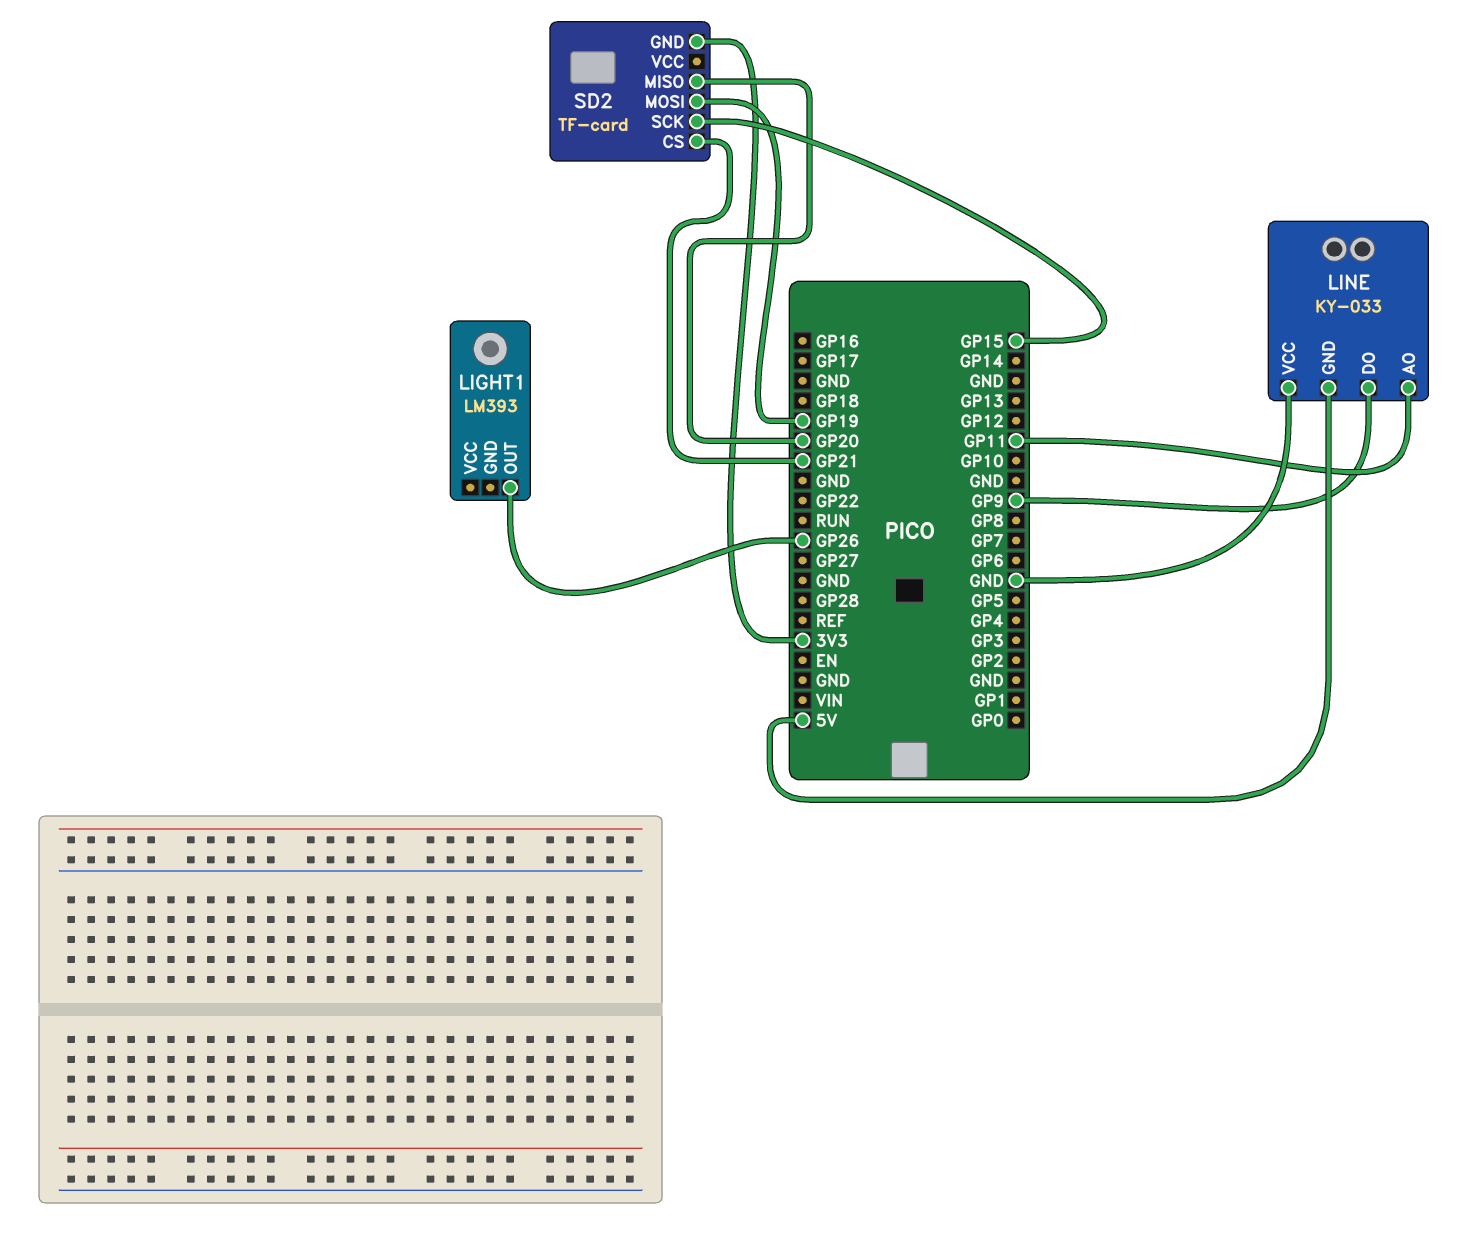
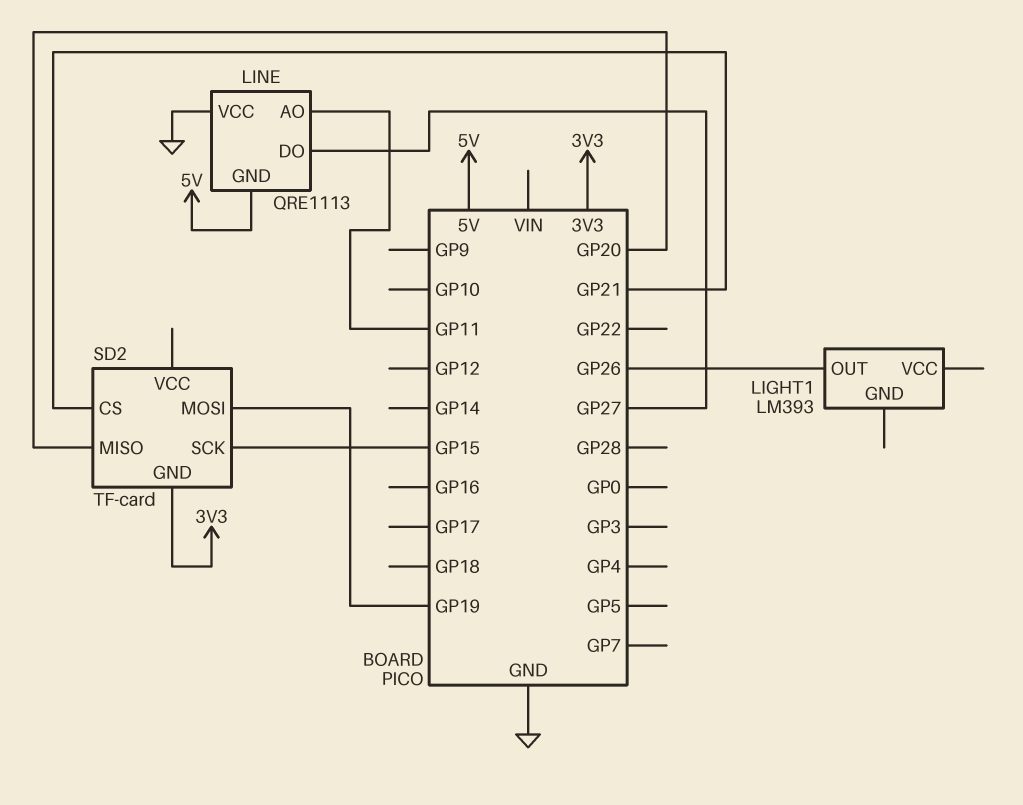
LINE: KY-033 -> QRE1113
LINE pin DO: GP9 -> GP27

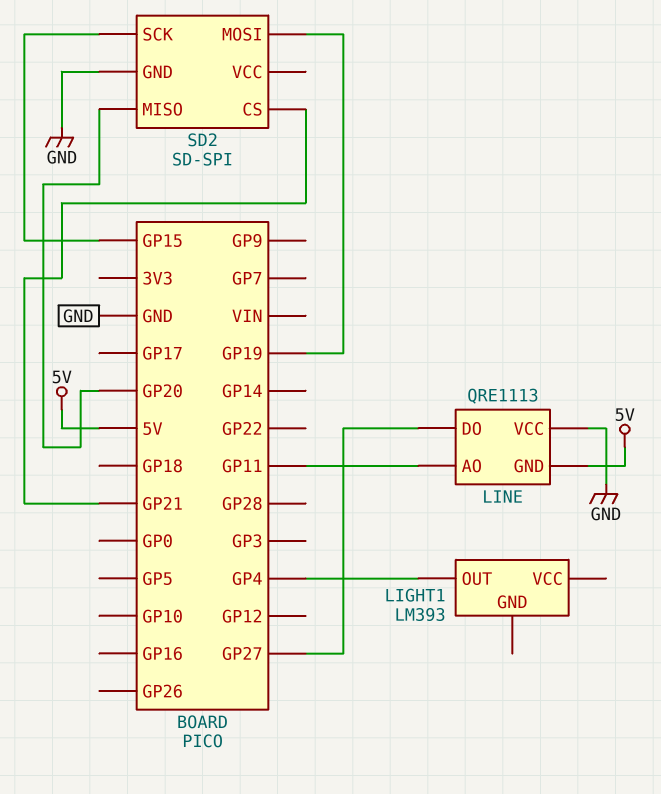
LIGHT1 pin OUT: GP26 -> GP4
SD2: TF-card -> SD-SPI
SD2 pin GND: 3V3 -> GND

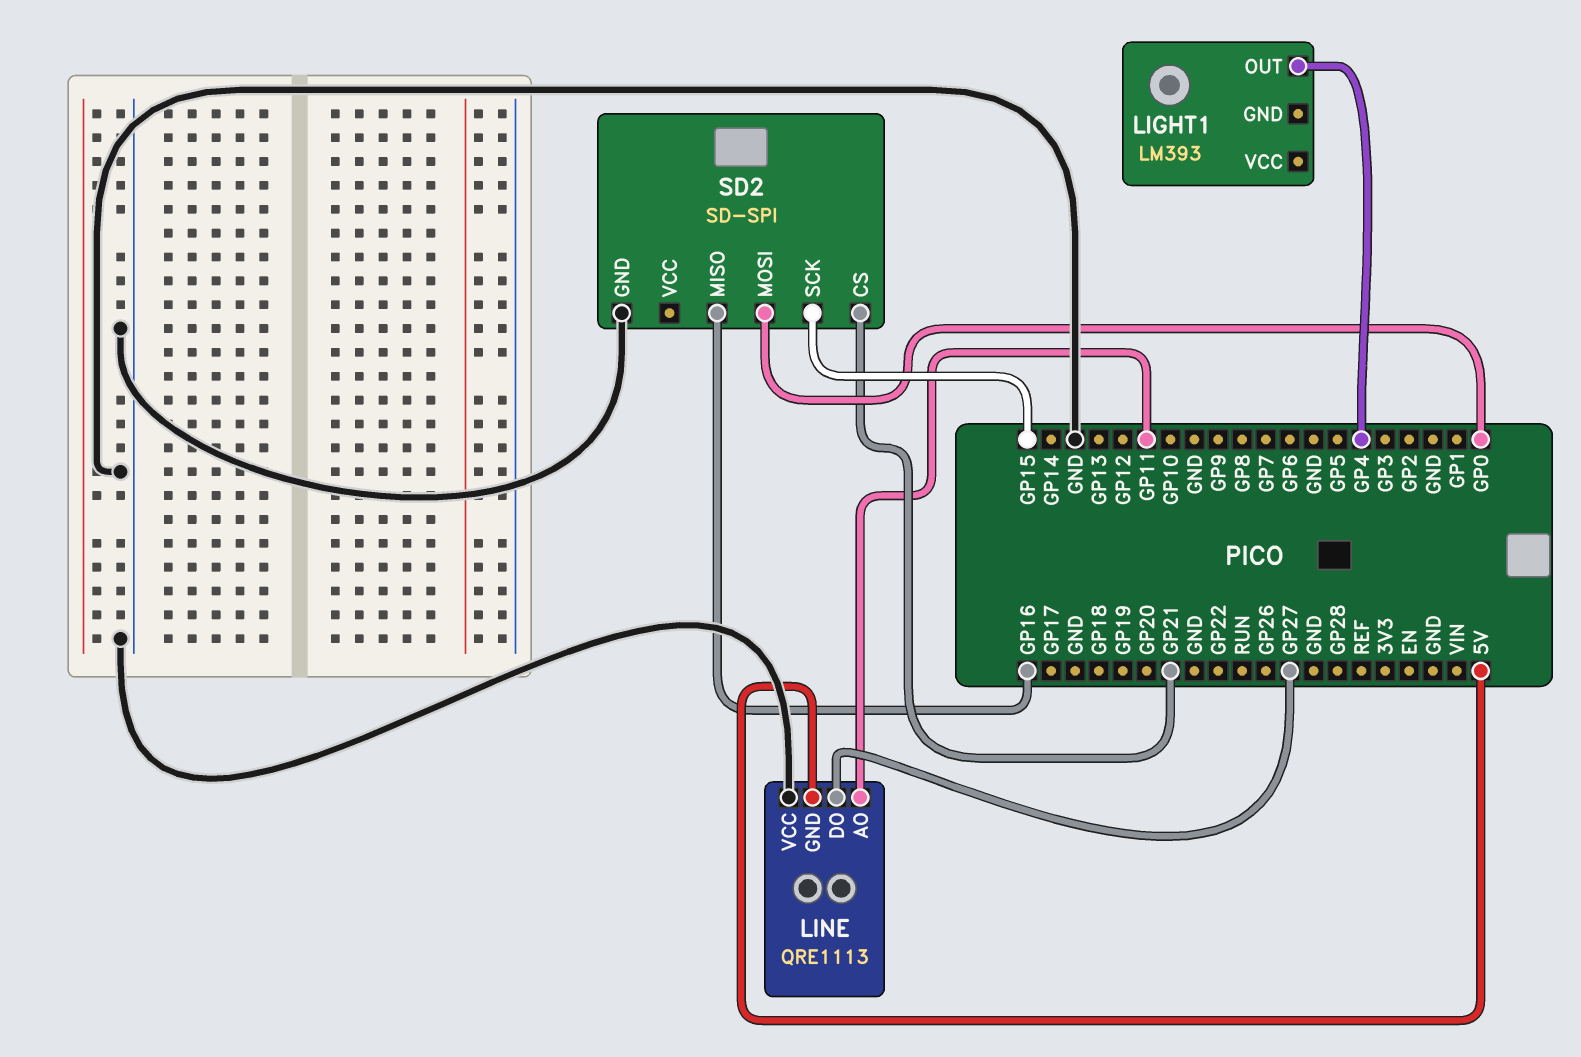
SD2 pin MISO: GP20 -> GP16
SD2 pin MOSI: GP19 -> GP0

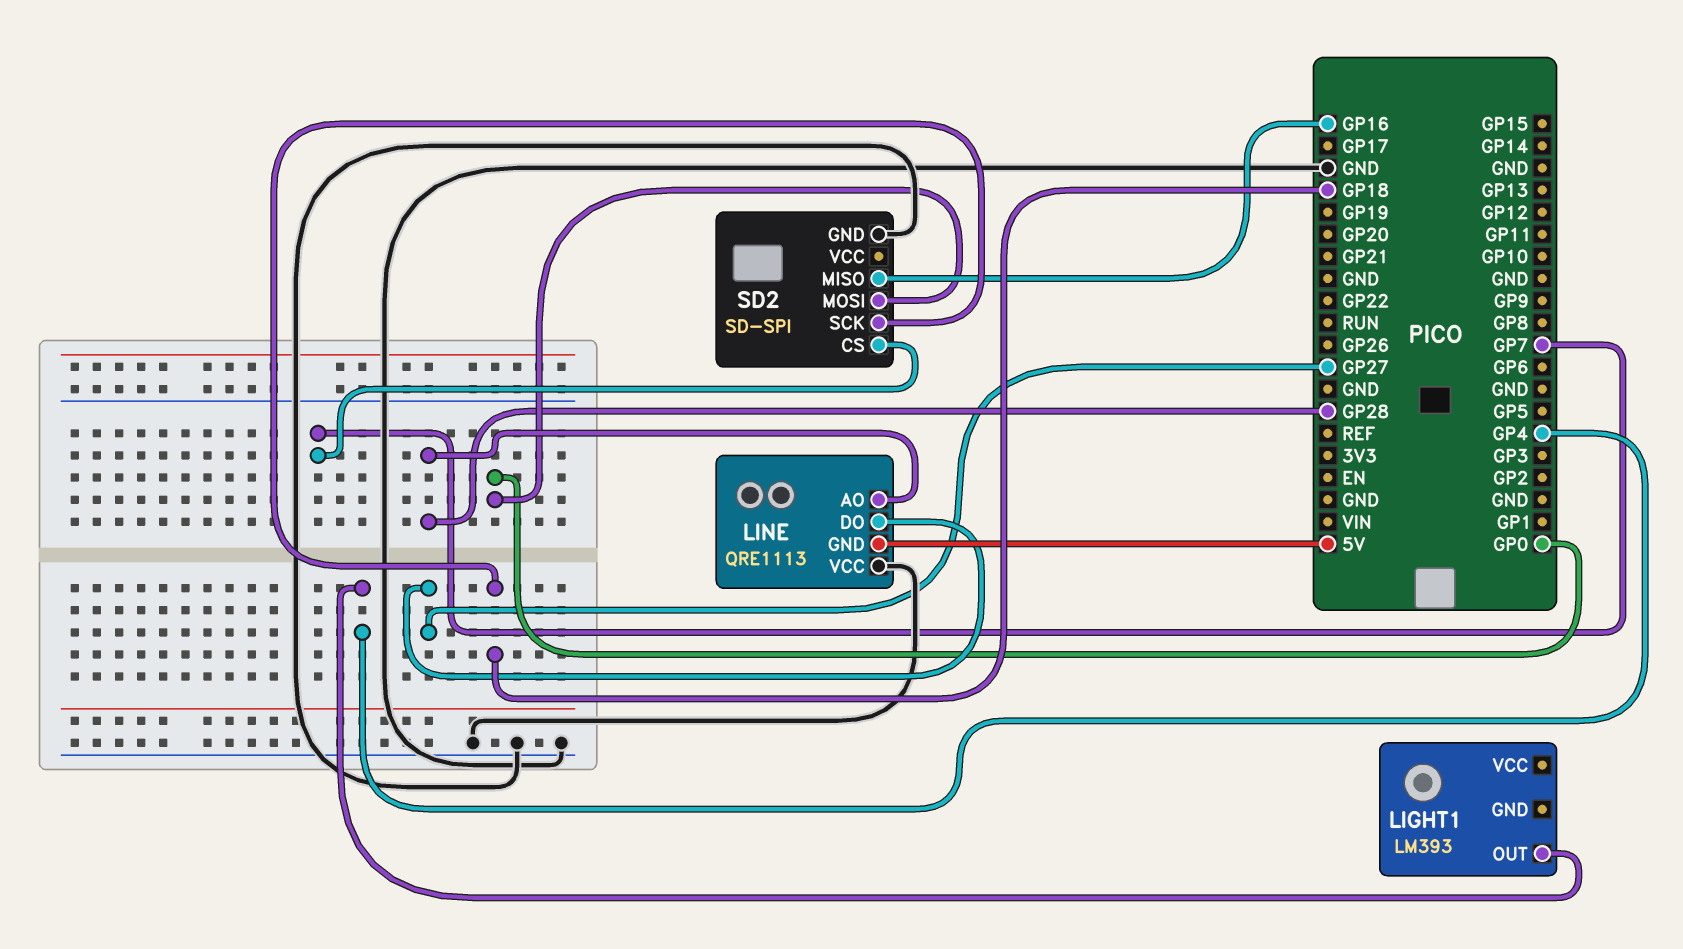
LINE pin AO: GP11 -> GP28
SD2 pin CS: GP21 -> GP7
SD2 pin SCK: GP15 -> GP18

